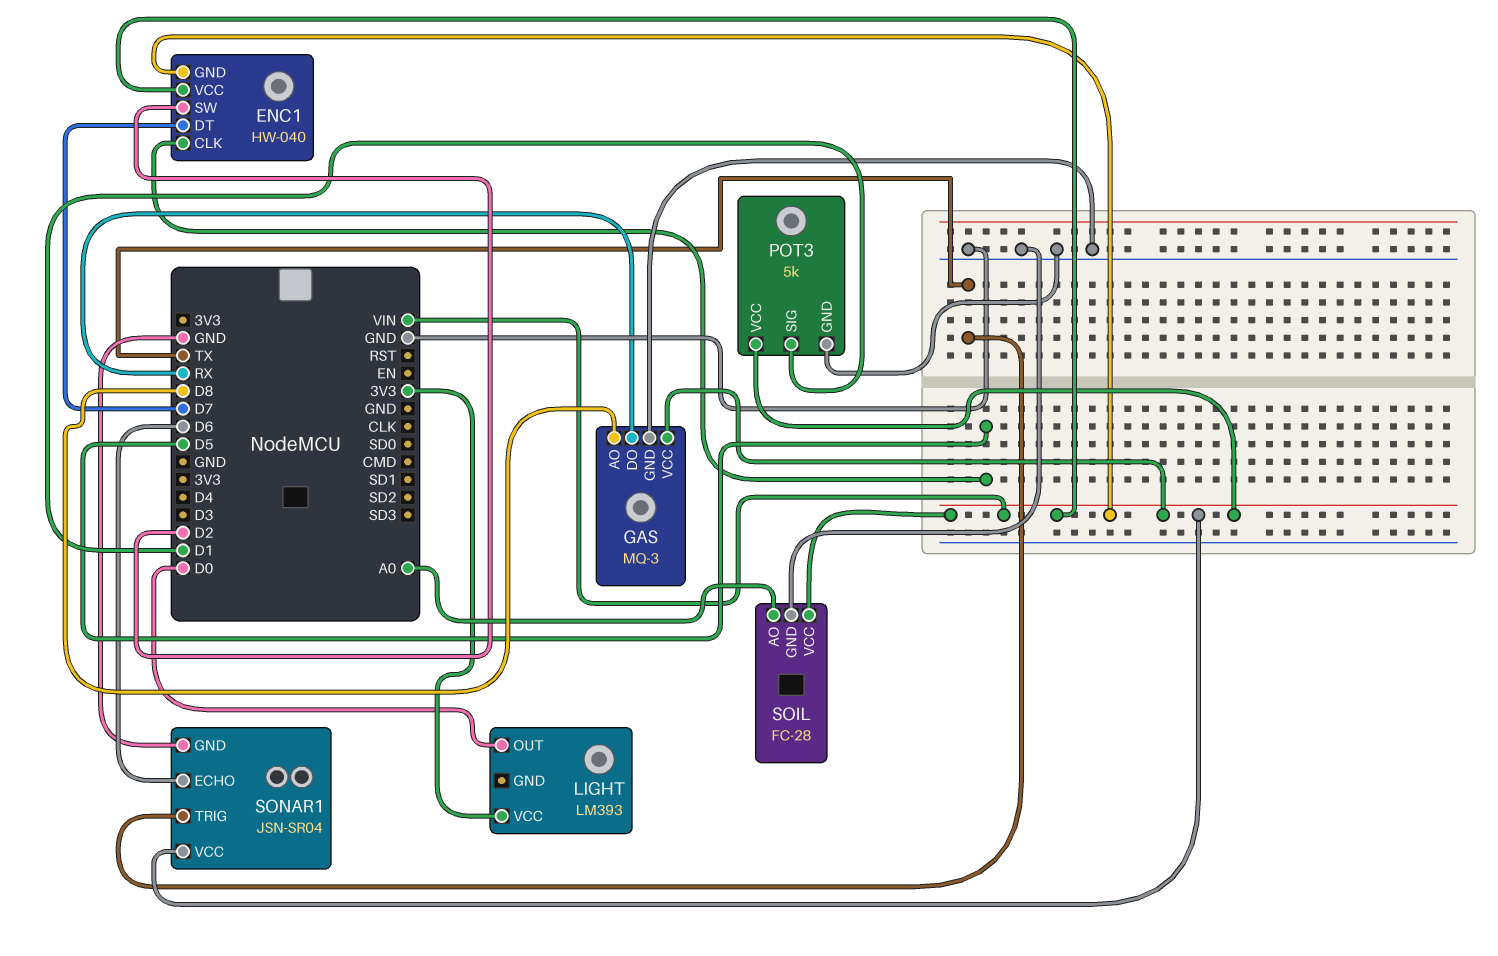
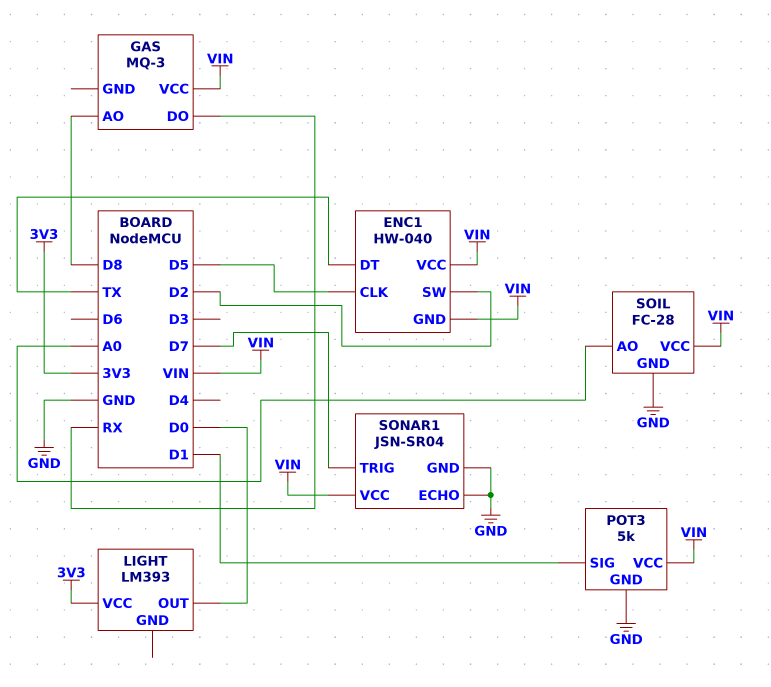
ENC1 pin DT: D7 -> TX
GAS pin GND: GND -> none
SONAR1 pin ECHO: D6 -> GND
SONAR1 pin TRIG: TX -> D7

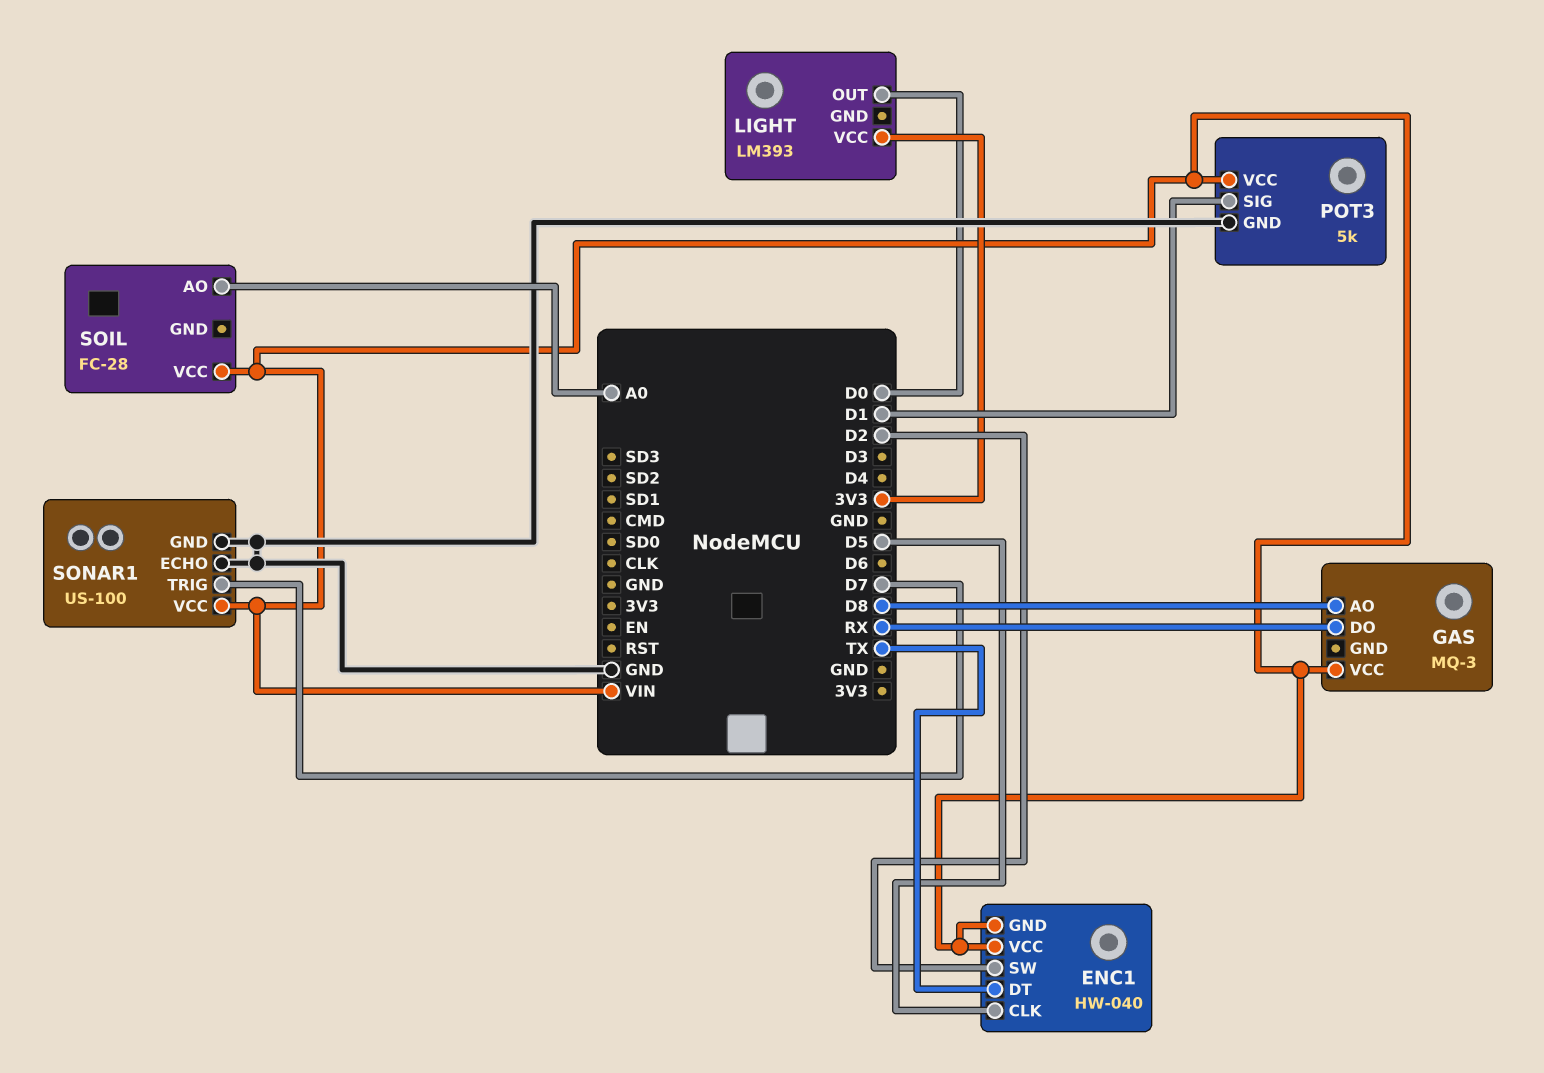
SOIL pin GND: GND -> none
SONAR1: JSN-SR04 -> US-100

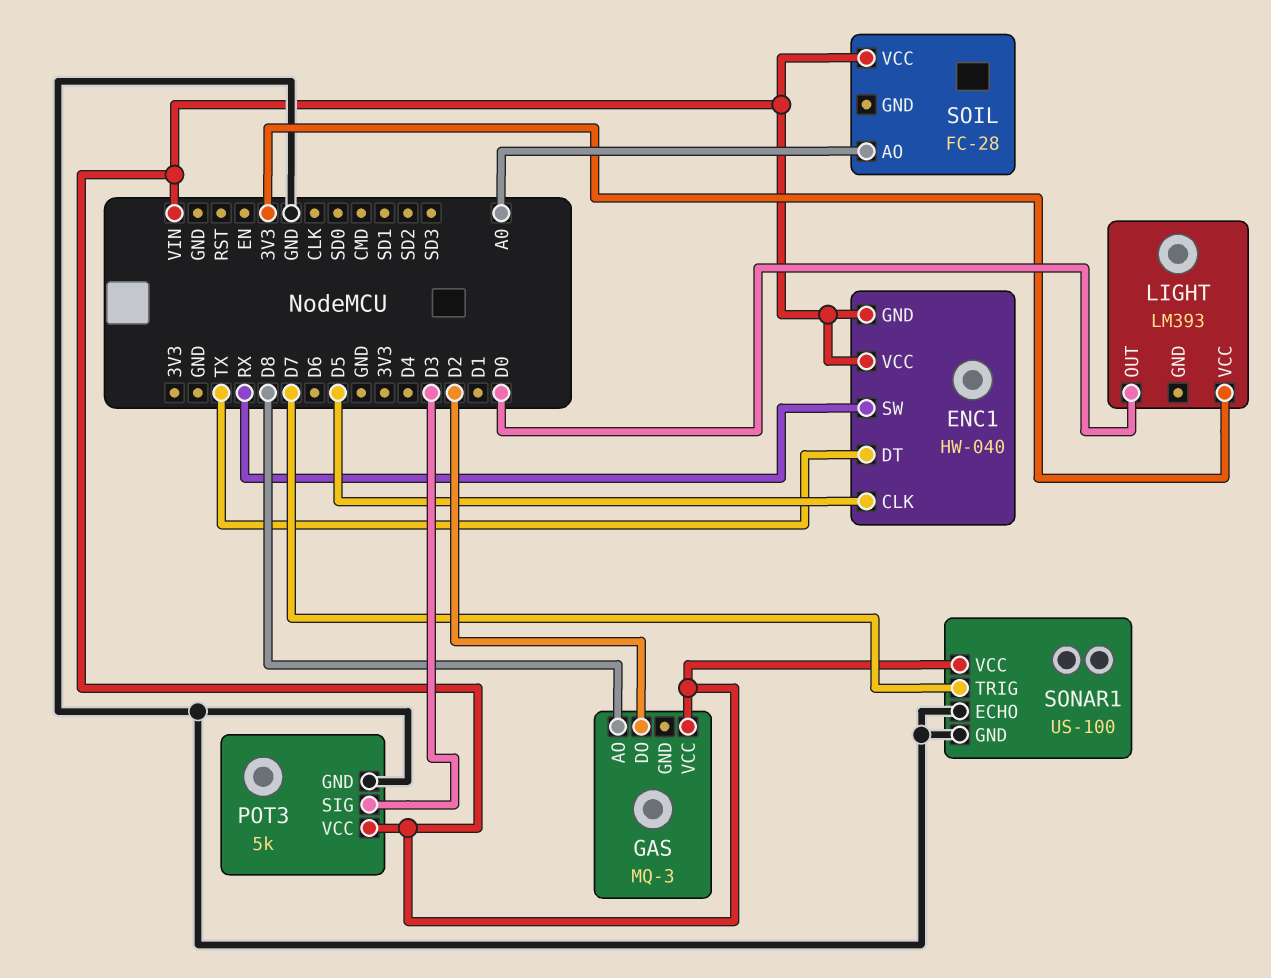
ENC1 pin SW: D2 -> RX
GAS pin DO: RX -> D2
POT3 pin SIG: D1 -> D3

